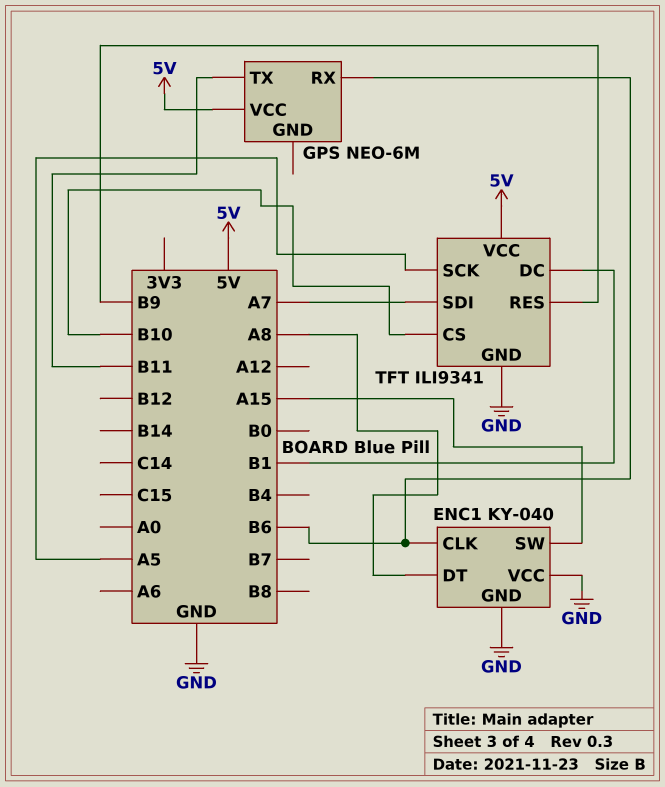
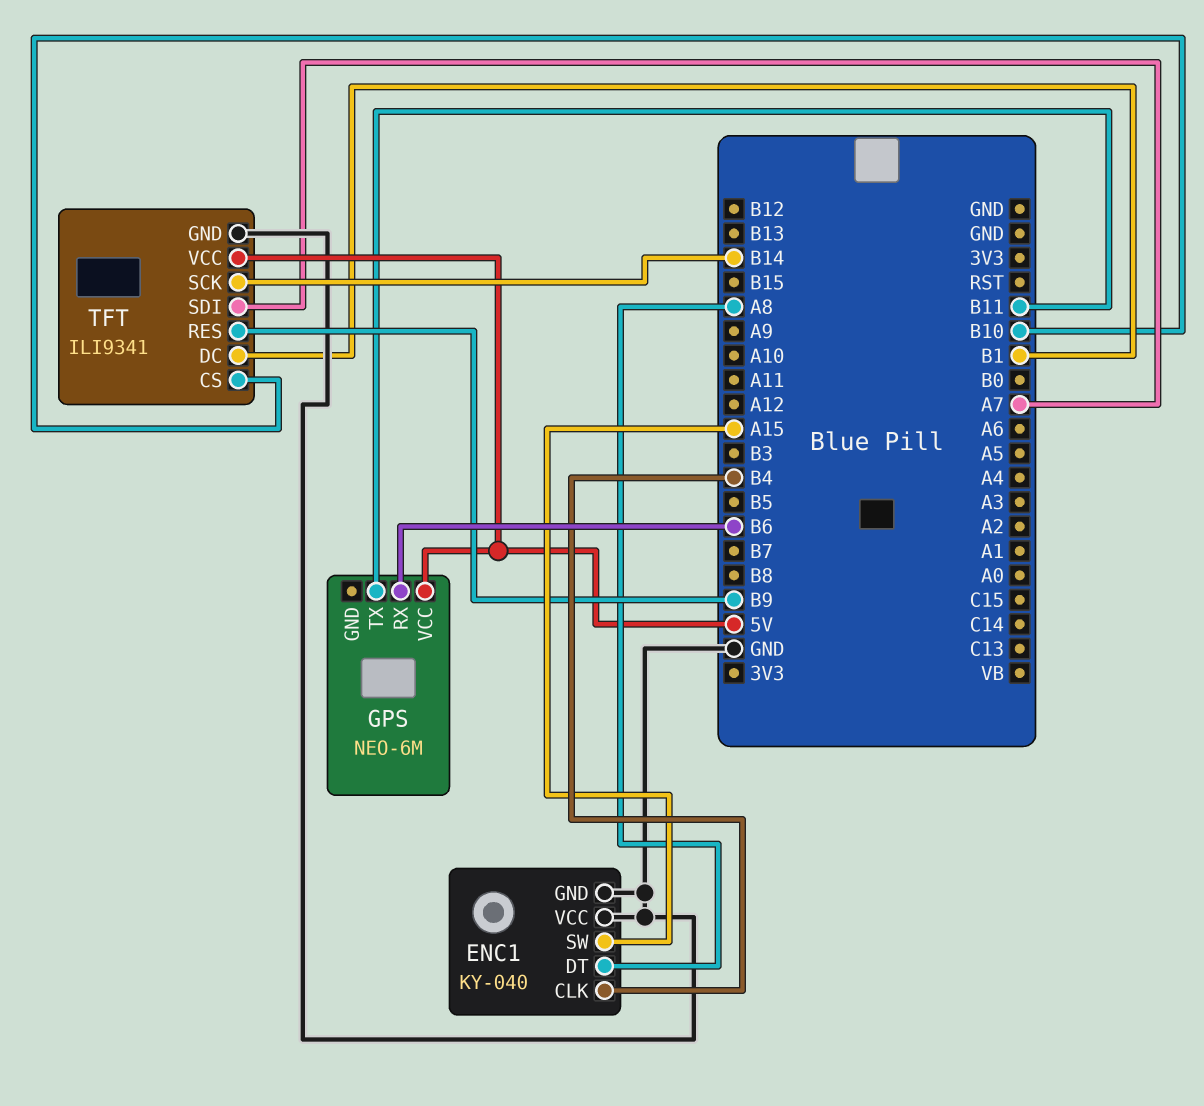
ENC1 pin CLK: B6 -> B4
TFT pin SCK: A5 -> B14

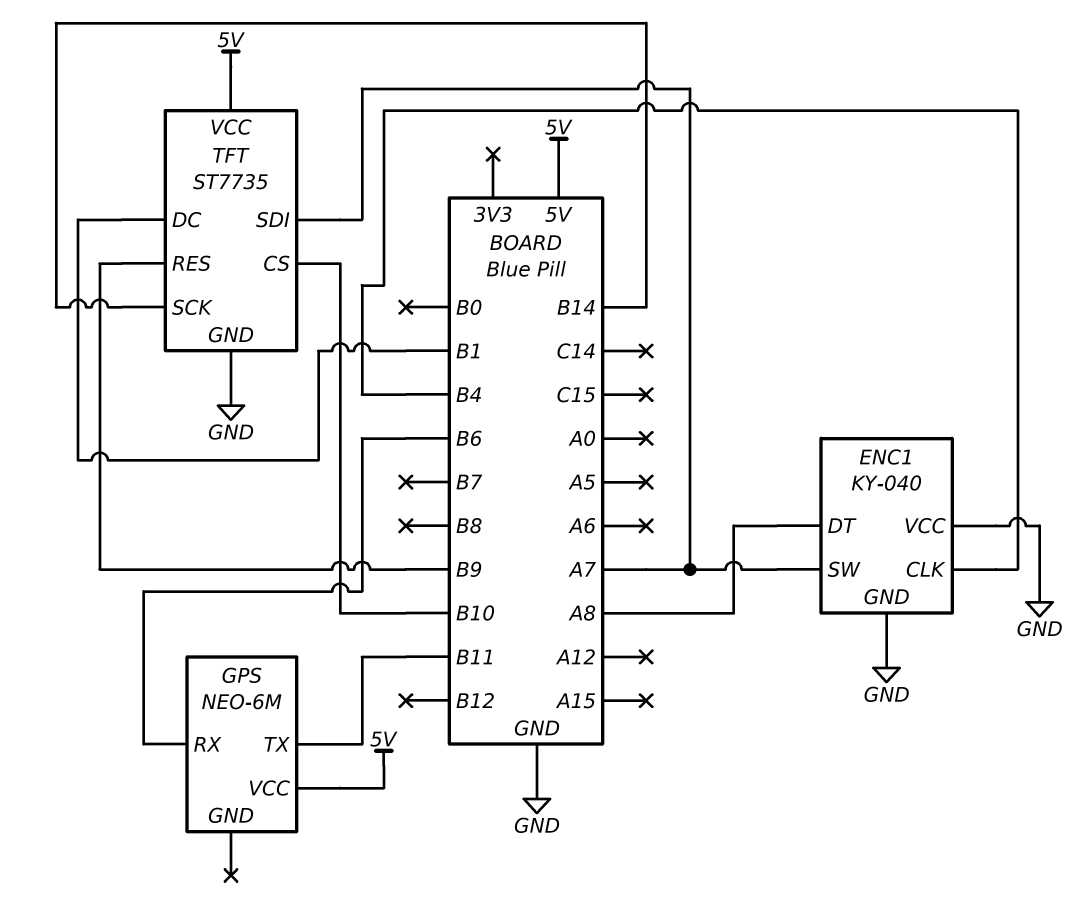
ENC1 pin SW: A15 -> A7
TFT: ILI9341 -> ST7735

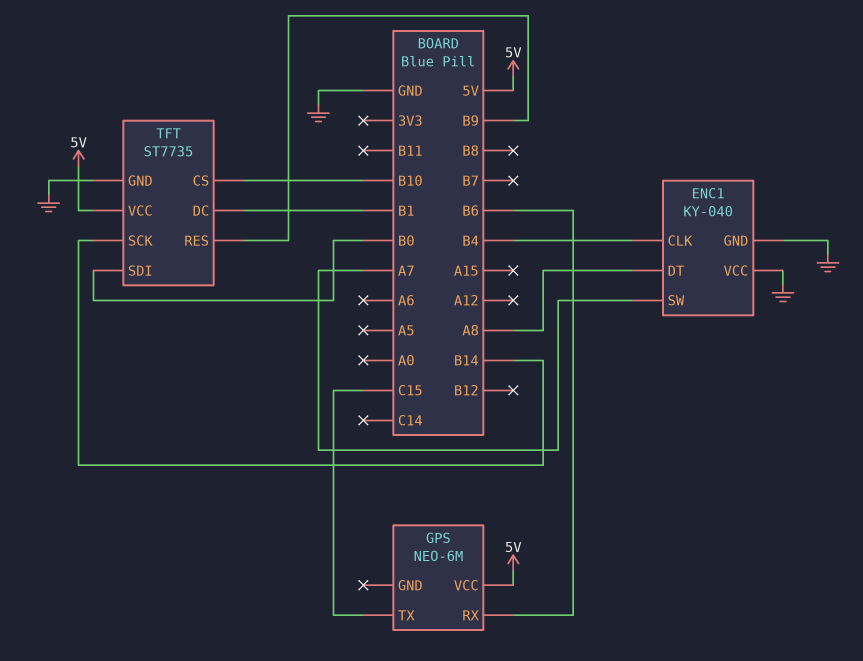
GPS pin TX: B11 -> C15
TFT pin SDI: A7 -> B0

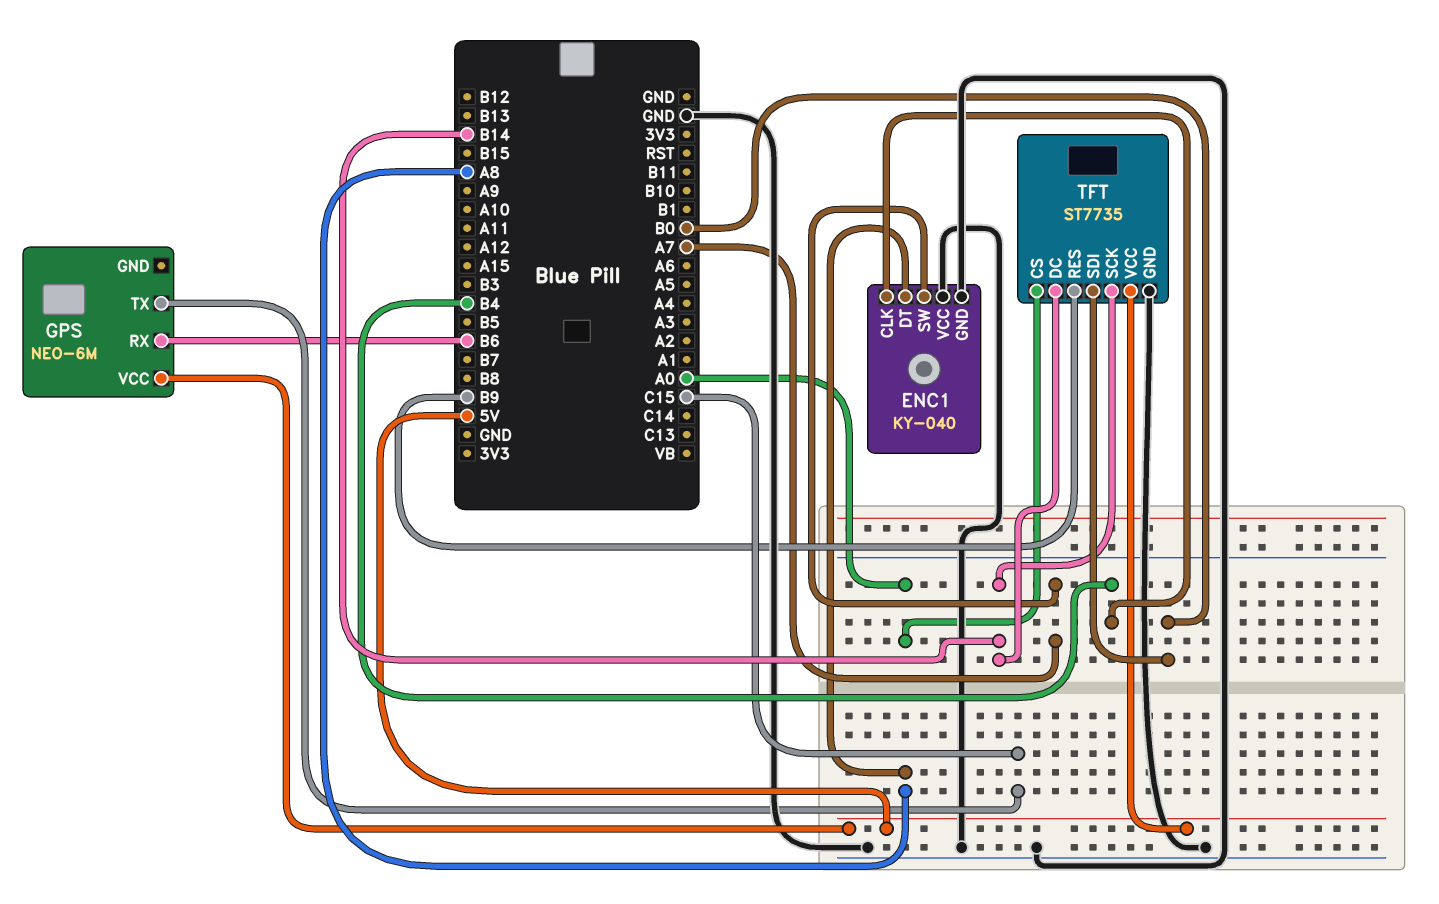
TFT pin CS: B10 -> A0
TFT pin DC: B1 -> B14

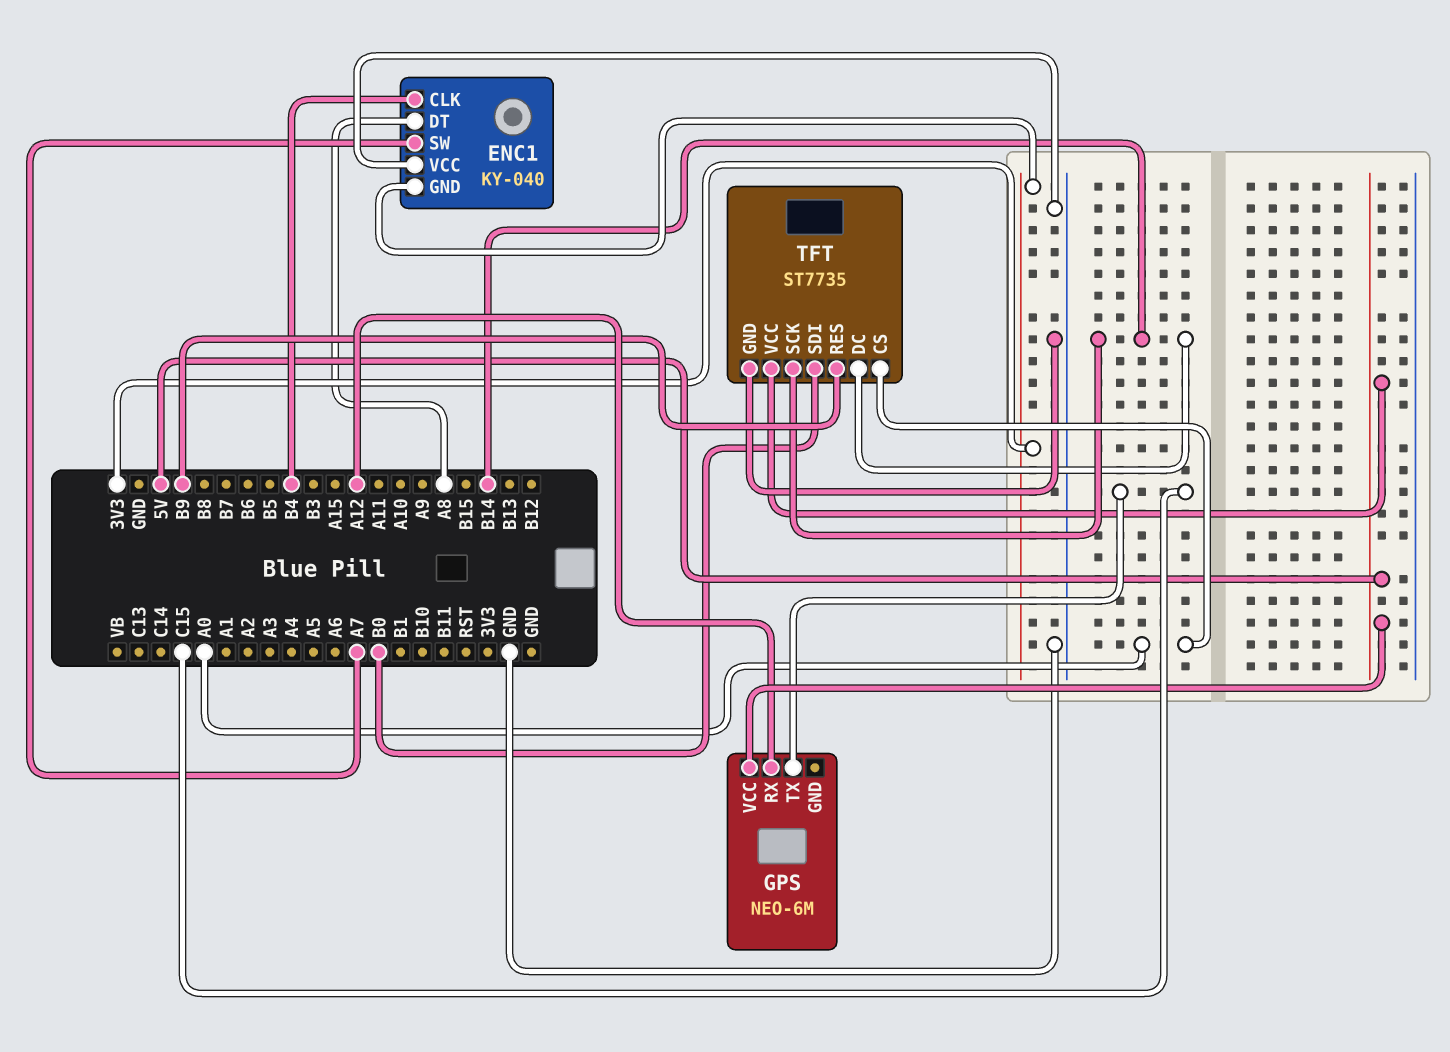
ENC1 pin GND: GND -> 3V3
GPS pin RX: B6 -> A12

